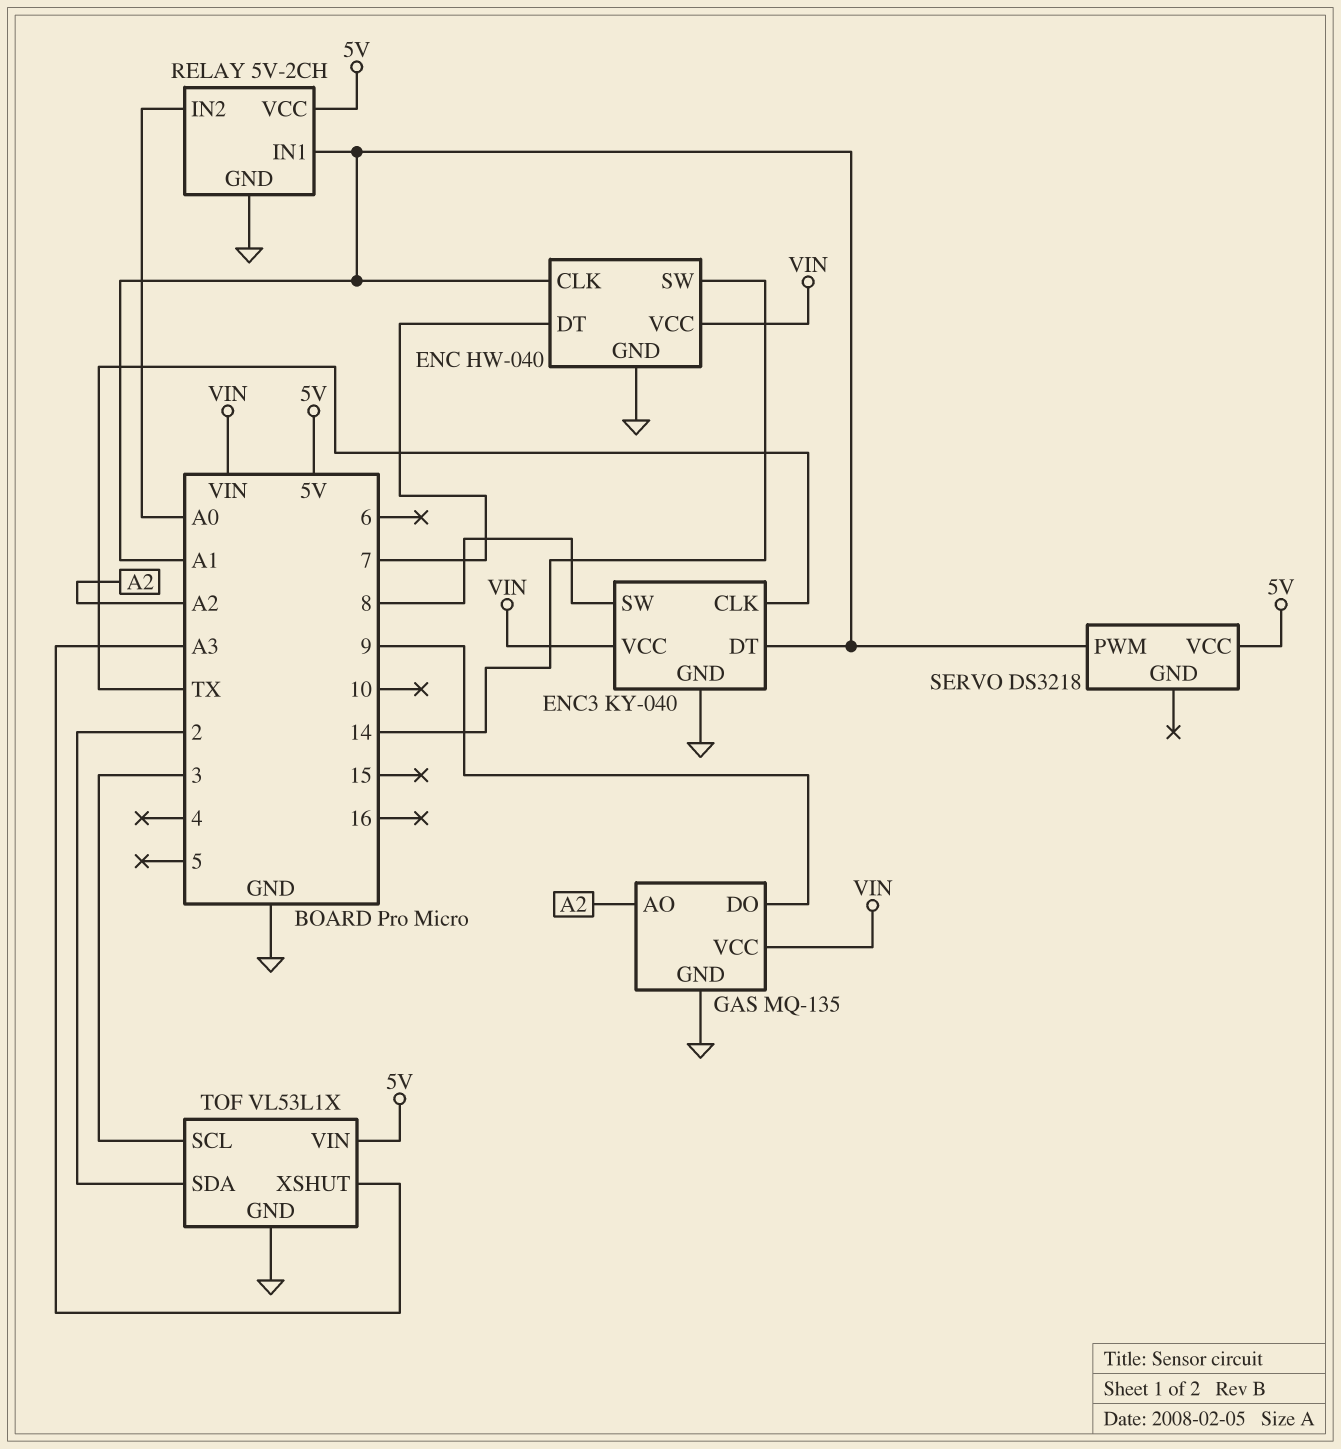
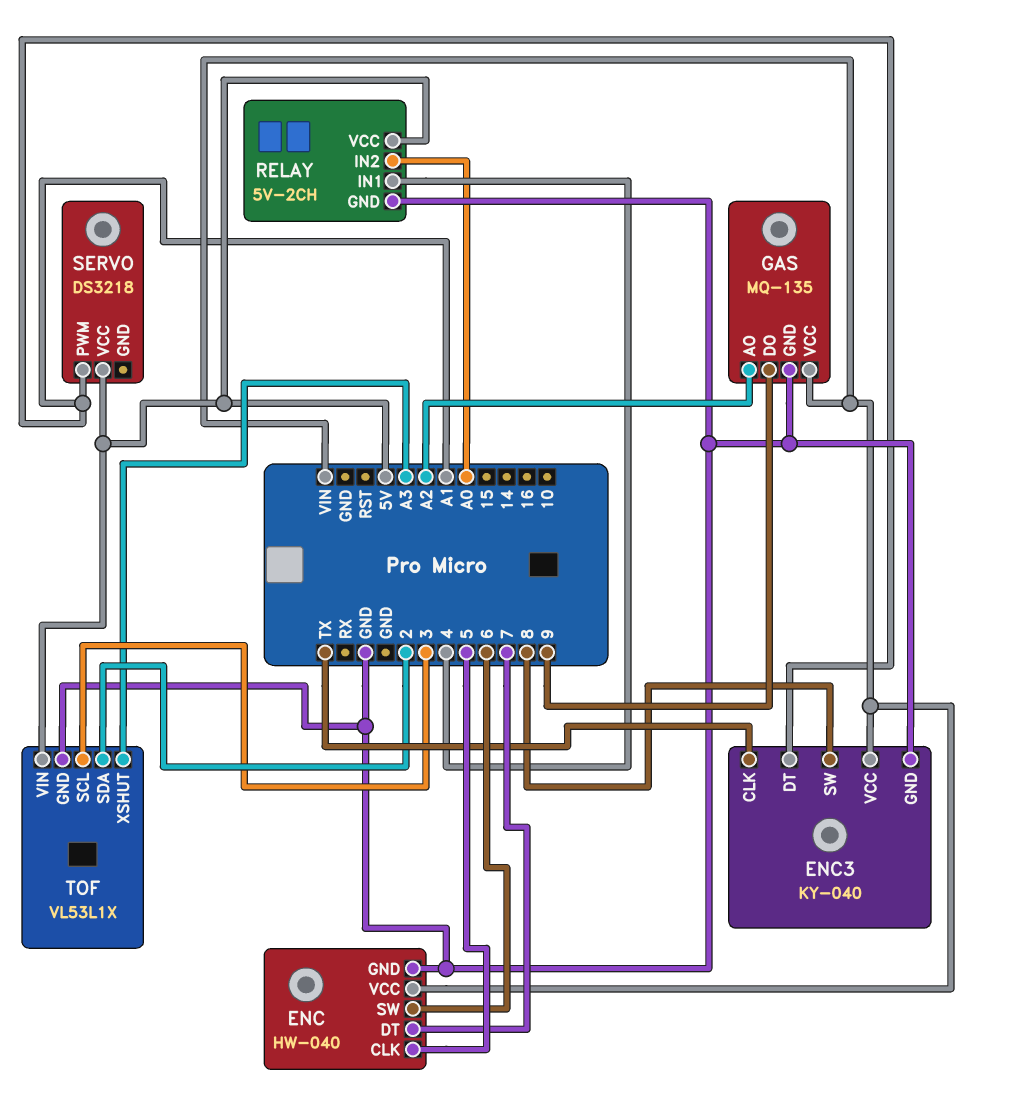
ENC pin CLK: A1 -> 5
ENC pin SW: 14 -> 6
RELAY pin IN1: A1 -> 4

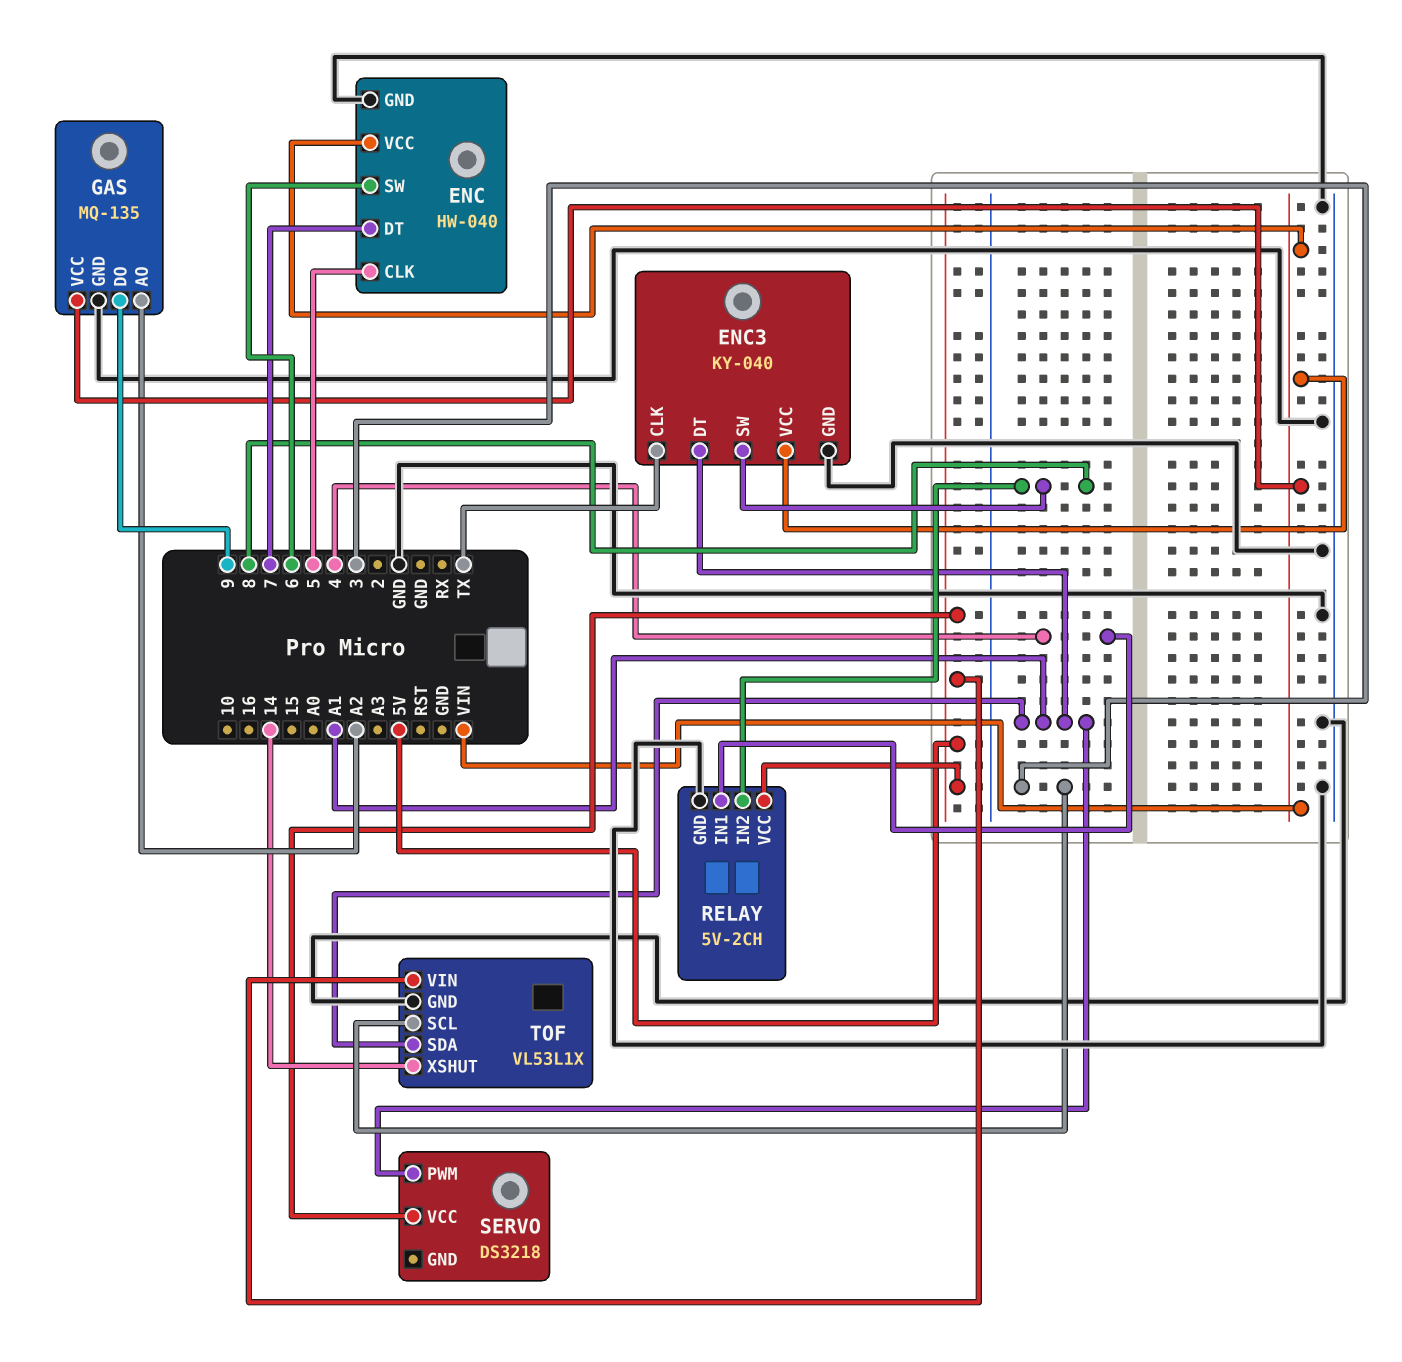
RELAY pin IN2: A0 -> 8
TOF pin SDA: 2 -> A1
TOF pin XSHUT: A3 -> 14

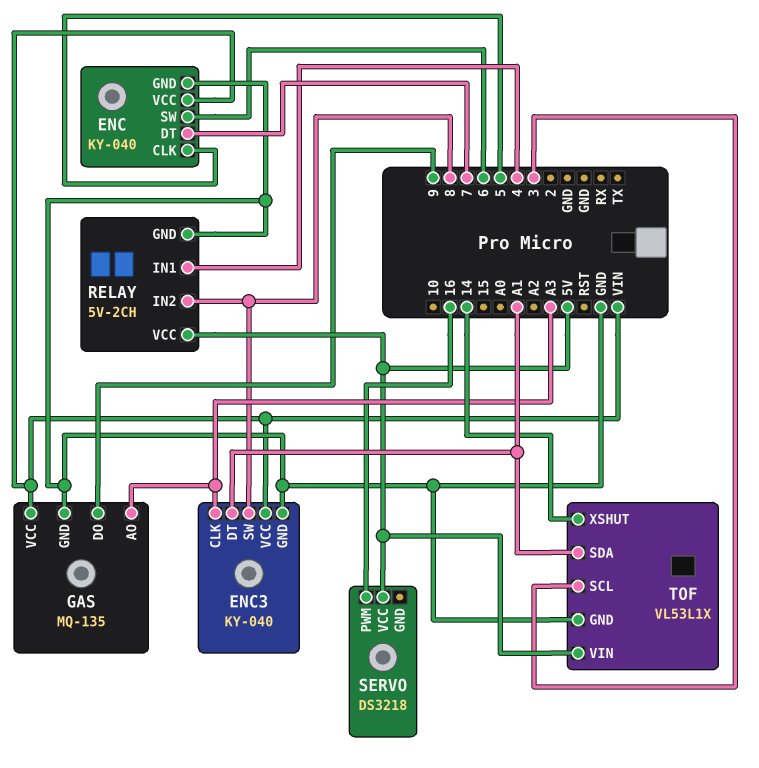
ENC: HW-040 -> KY-040
ENC3 pin CLK: TX -> A3
GAS pin AO: A2 -> A3
SERVO pin PWM: A1 -> 16

